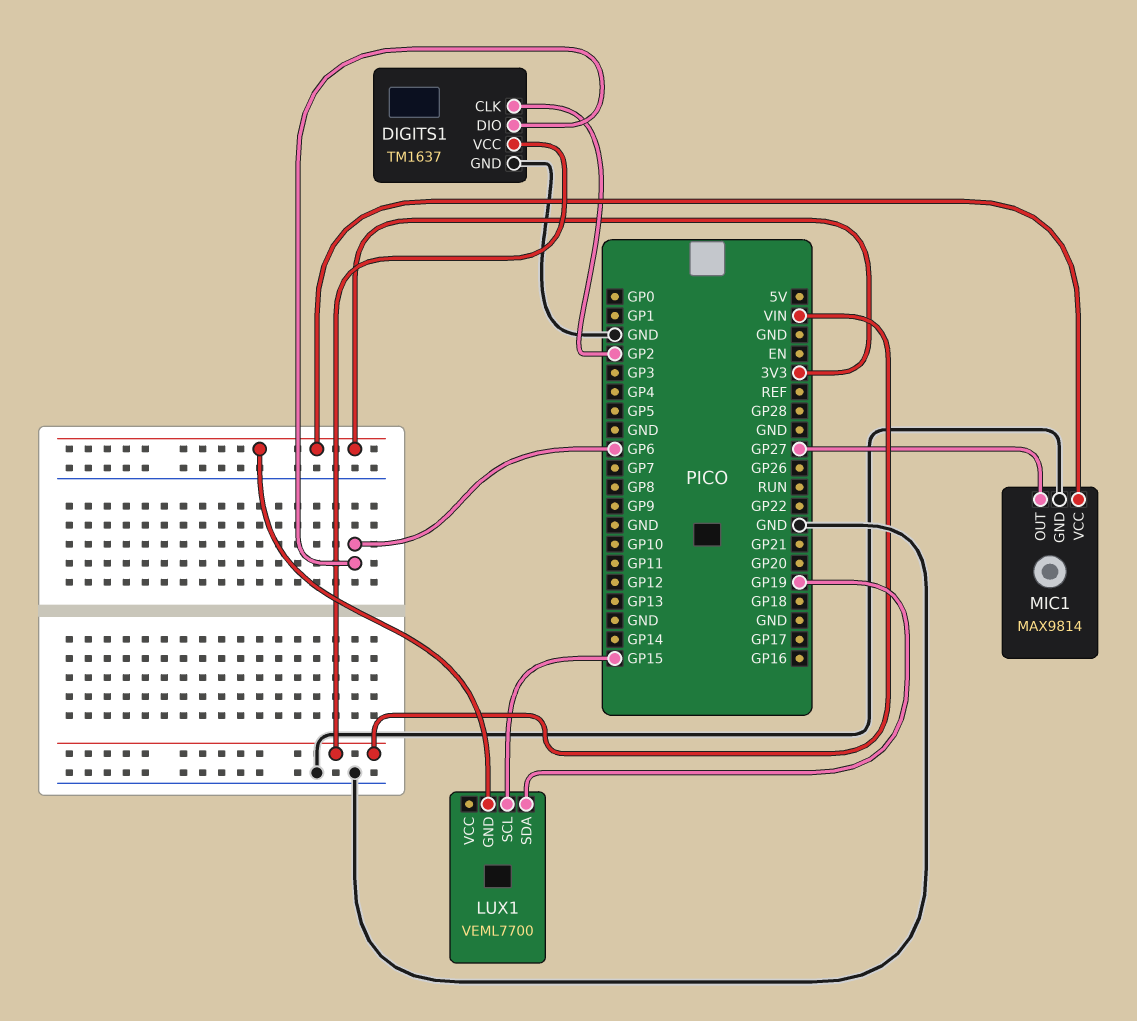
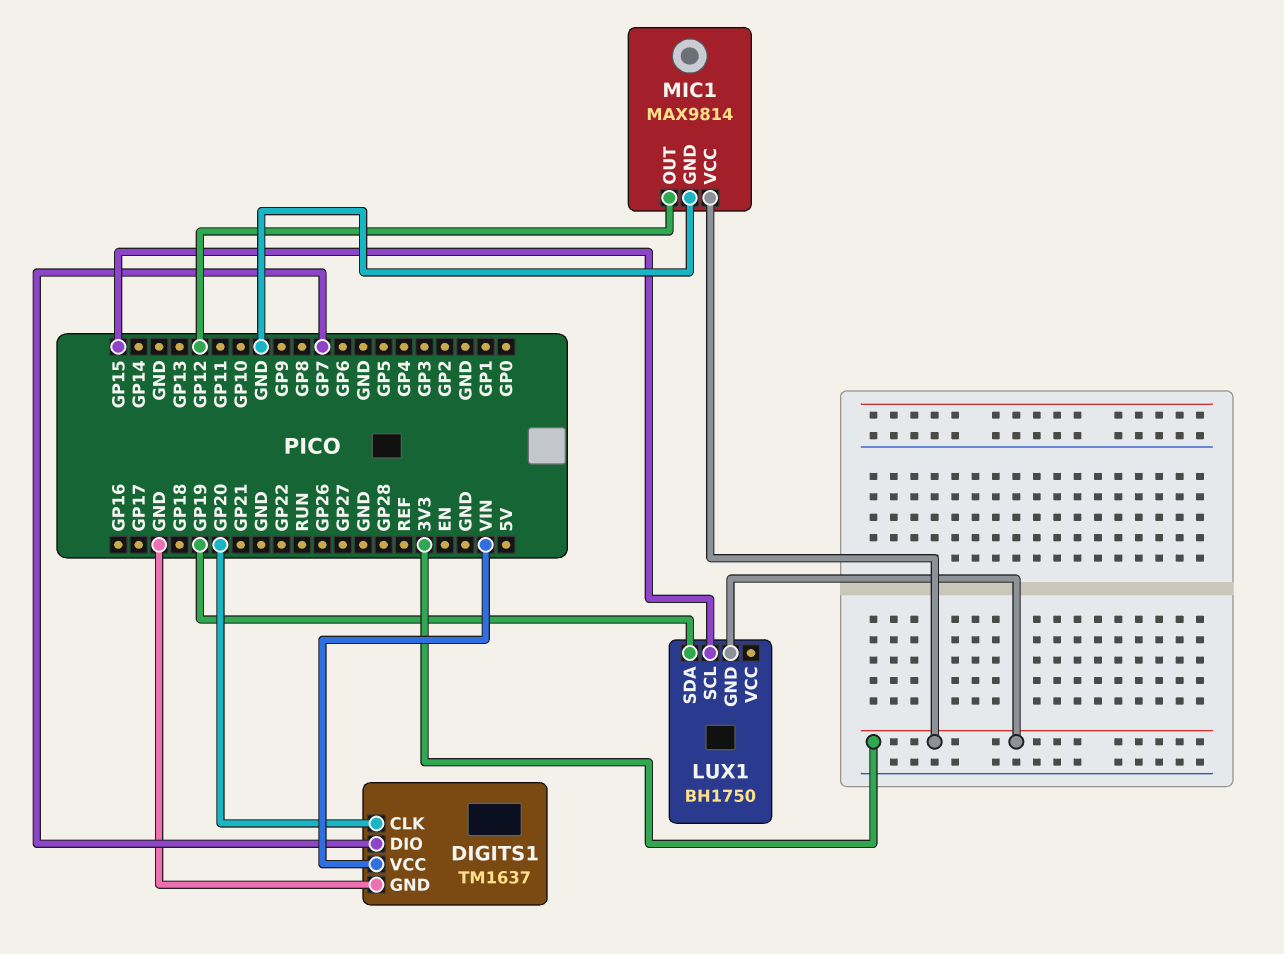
DIGITS1 pin CLK: GP2 -> GP20
DIGITS1 pin DIO: GP6 -> GP7
LUX1: VEML7700 -> BH1750
MIC1 pin OUT: GP27 -> GP12

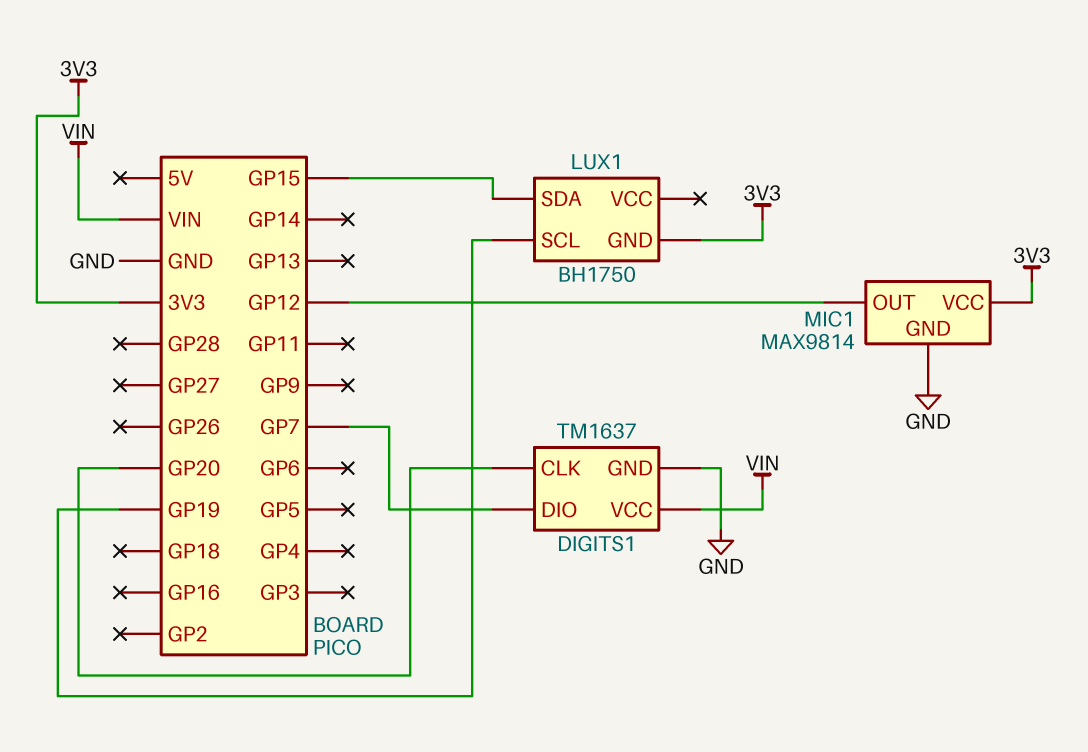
LUX1 pin SCL: GP15 -> GP19
LUX1 pin SDA: GP19 -> GP15

